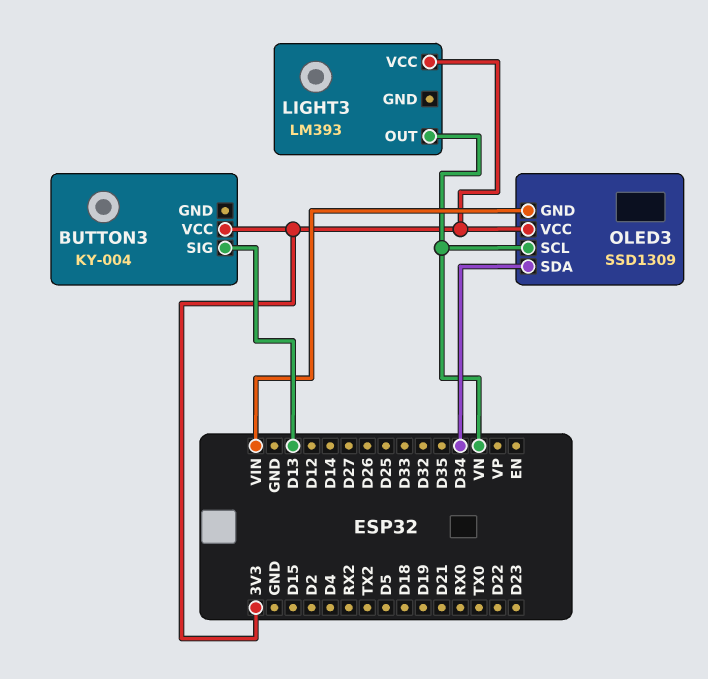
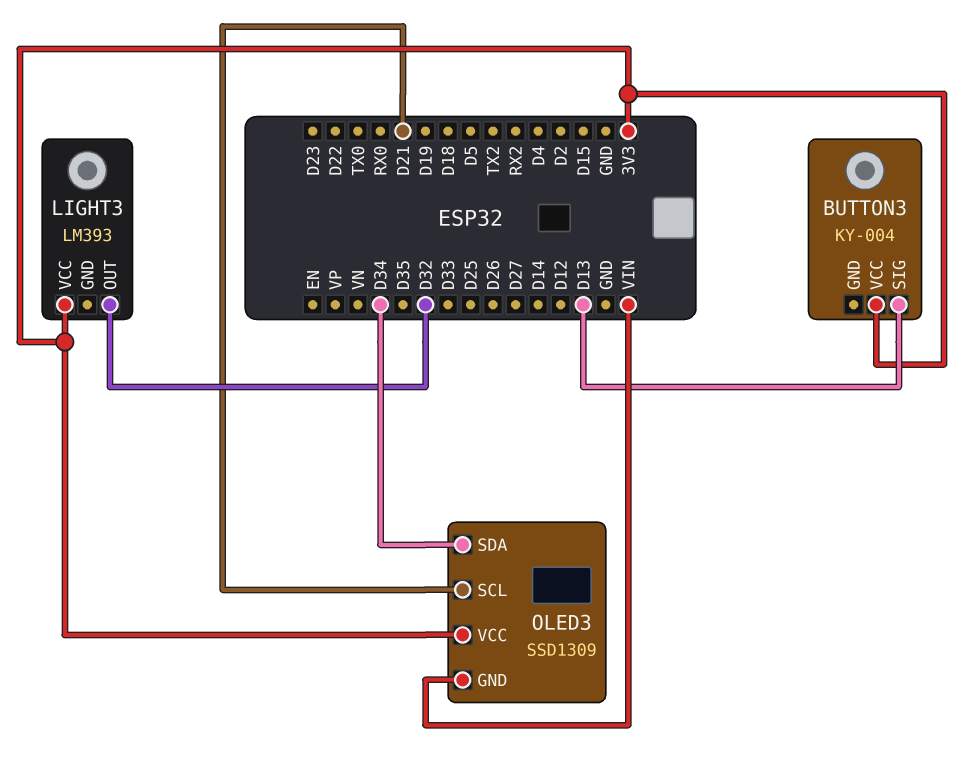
LIGHT3 pin OUT: VN -> D32
OLED3 pin SCL: VN -> D21

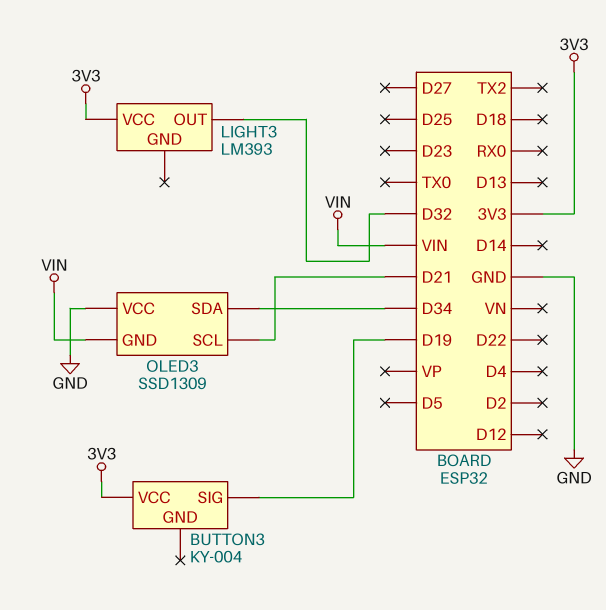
BUTTON3 pin SIG: D13 -> D19
OLED3 pin VCC: 3V3 -> GND

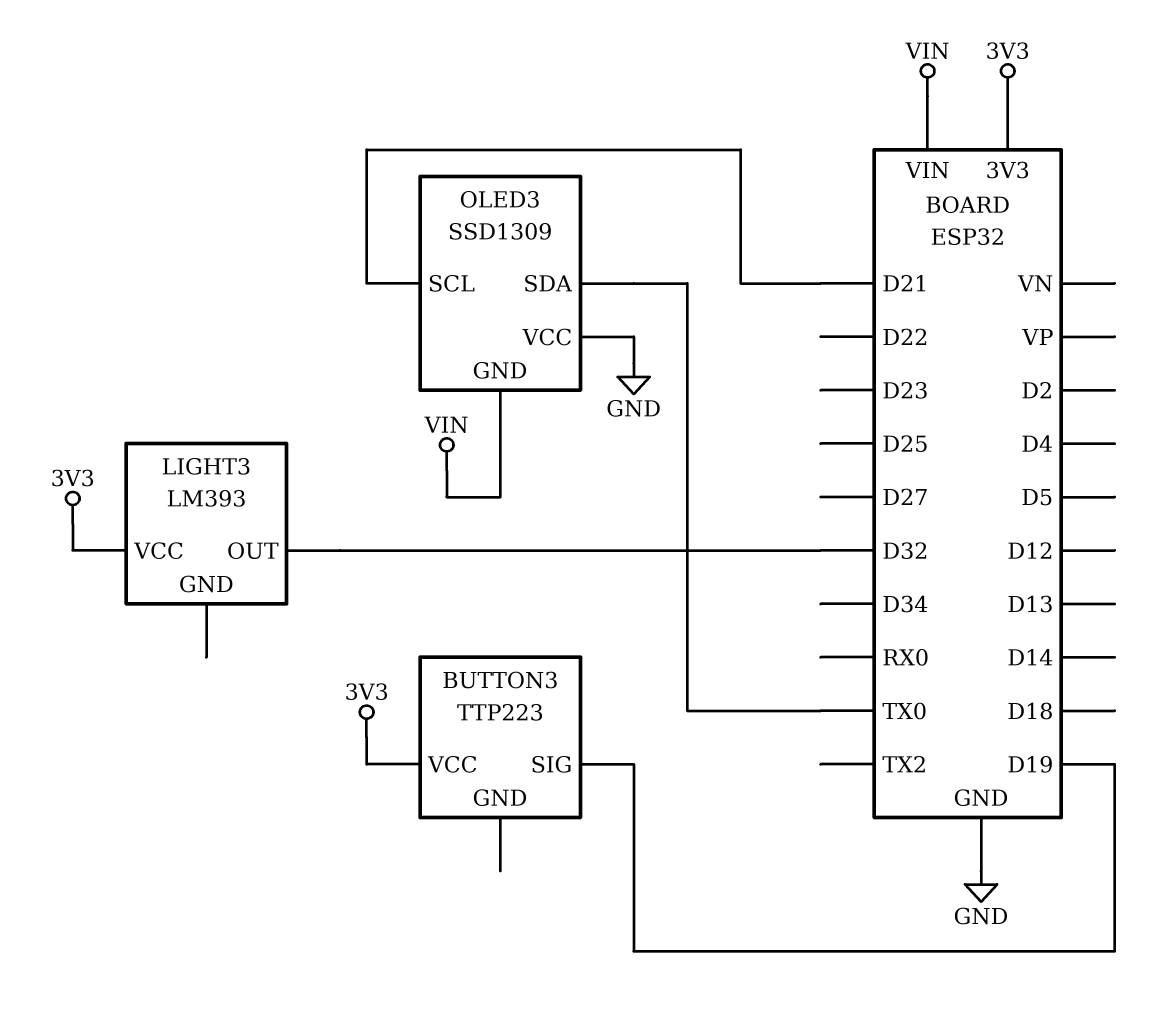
BUTTON3: KY-004 -> TTP223
OLED3 pin SDA: D34 -> TX0

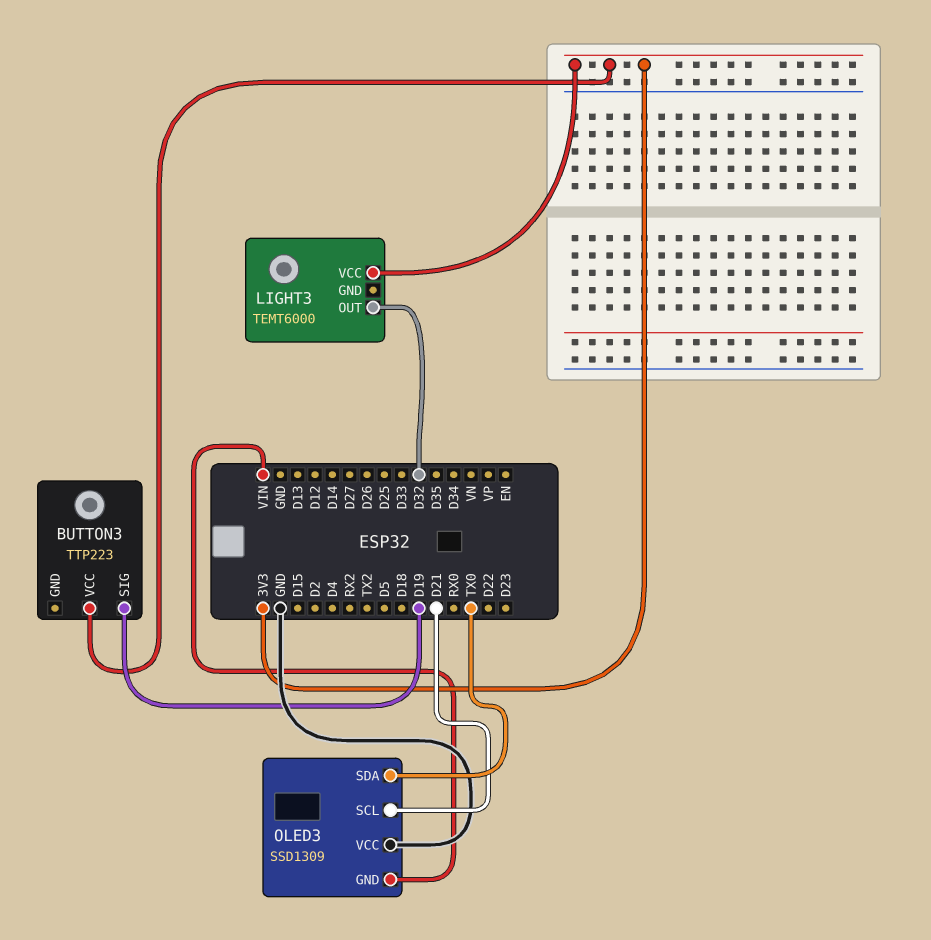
LIGHT3: LM393 -> TEMT6000

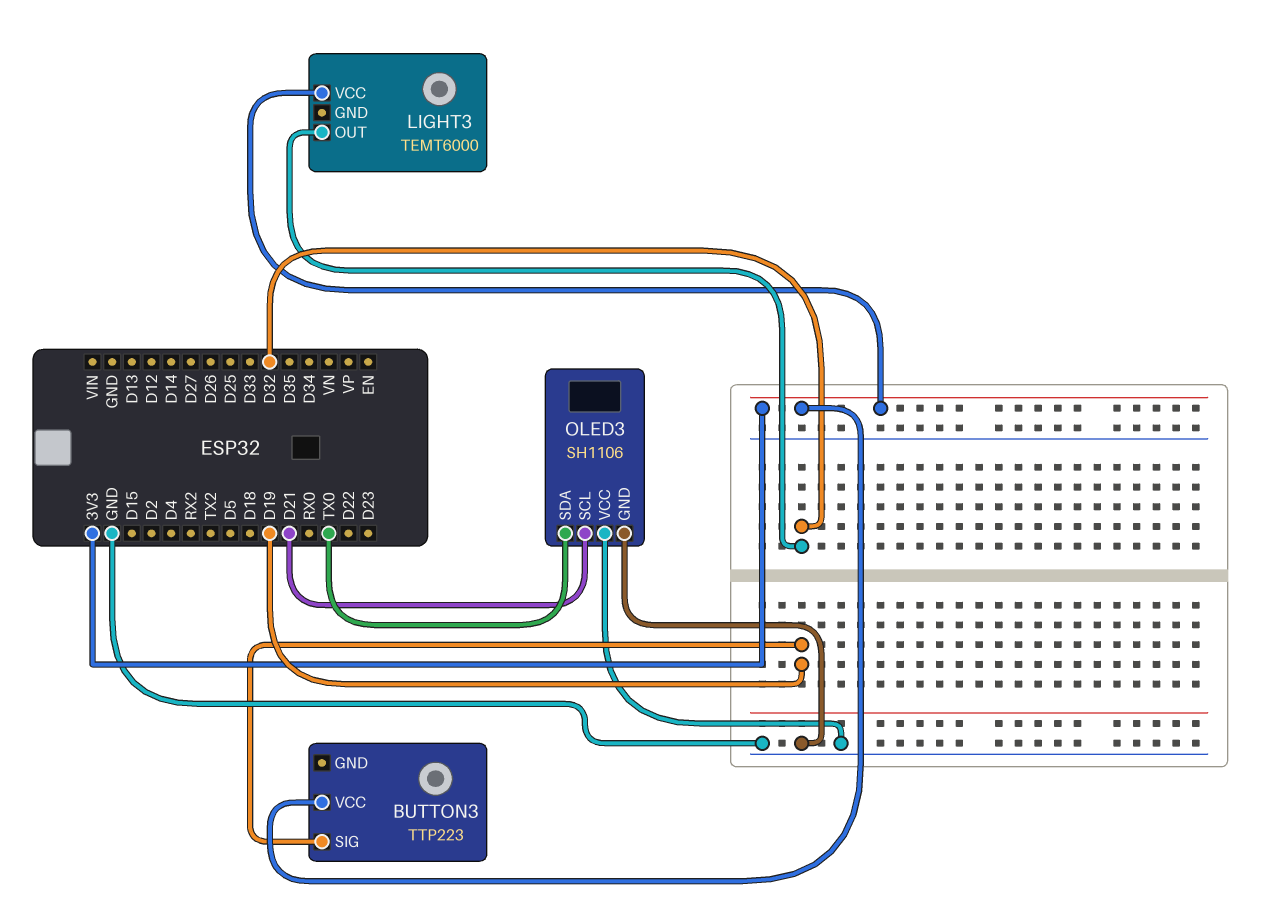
OLED3: SSD1309 -> SH1106
OLED3 pin GND: VIN -> GND

